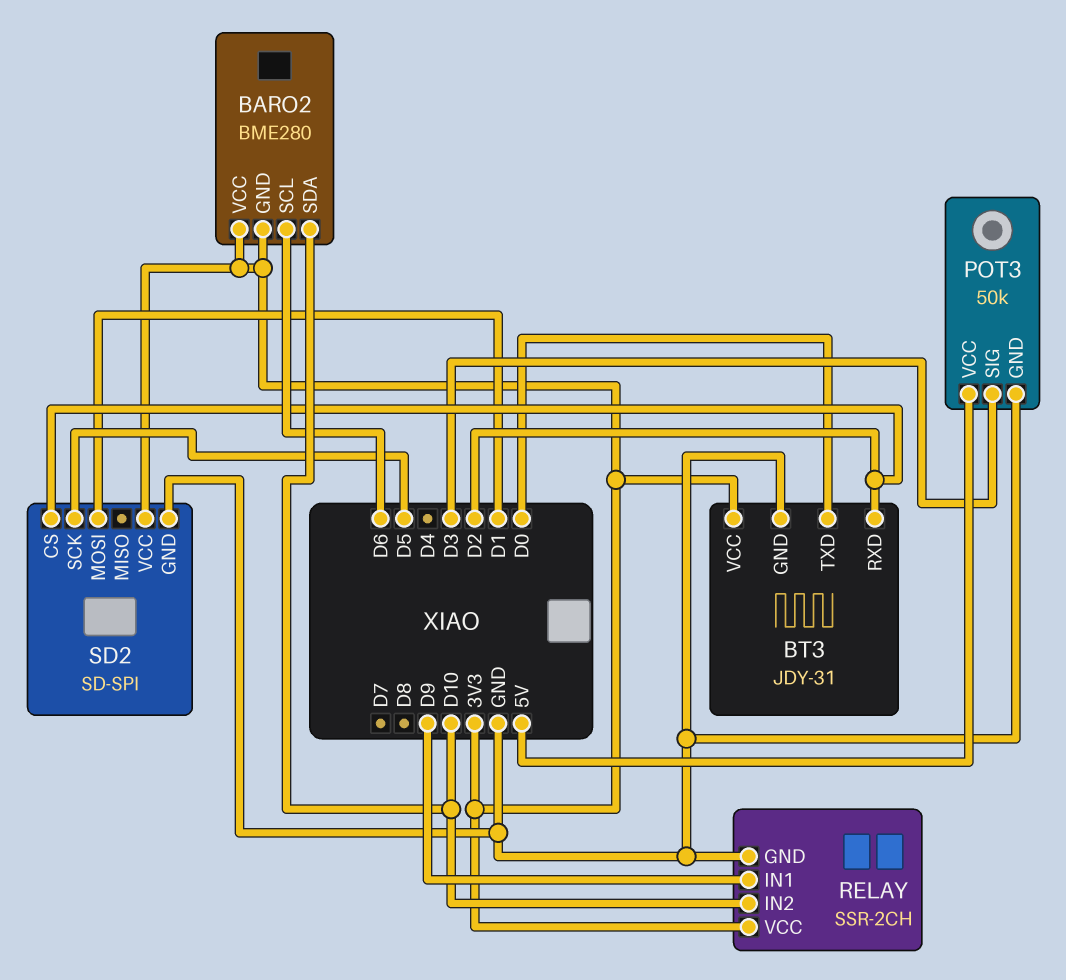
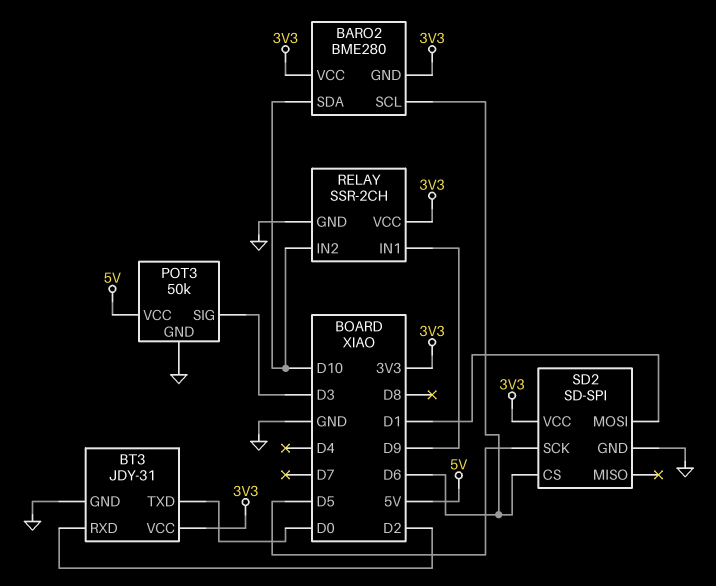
SD2 pin CS: D2 -> D6

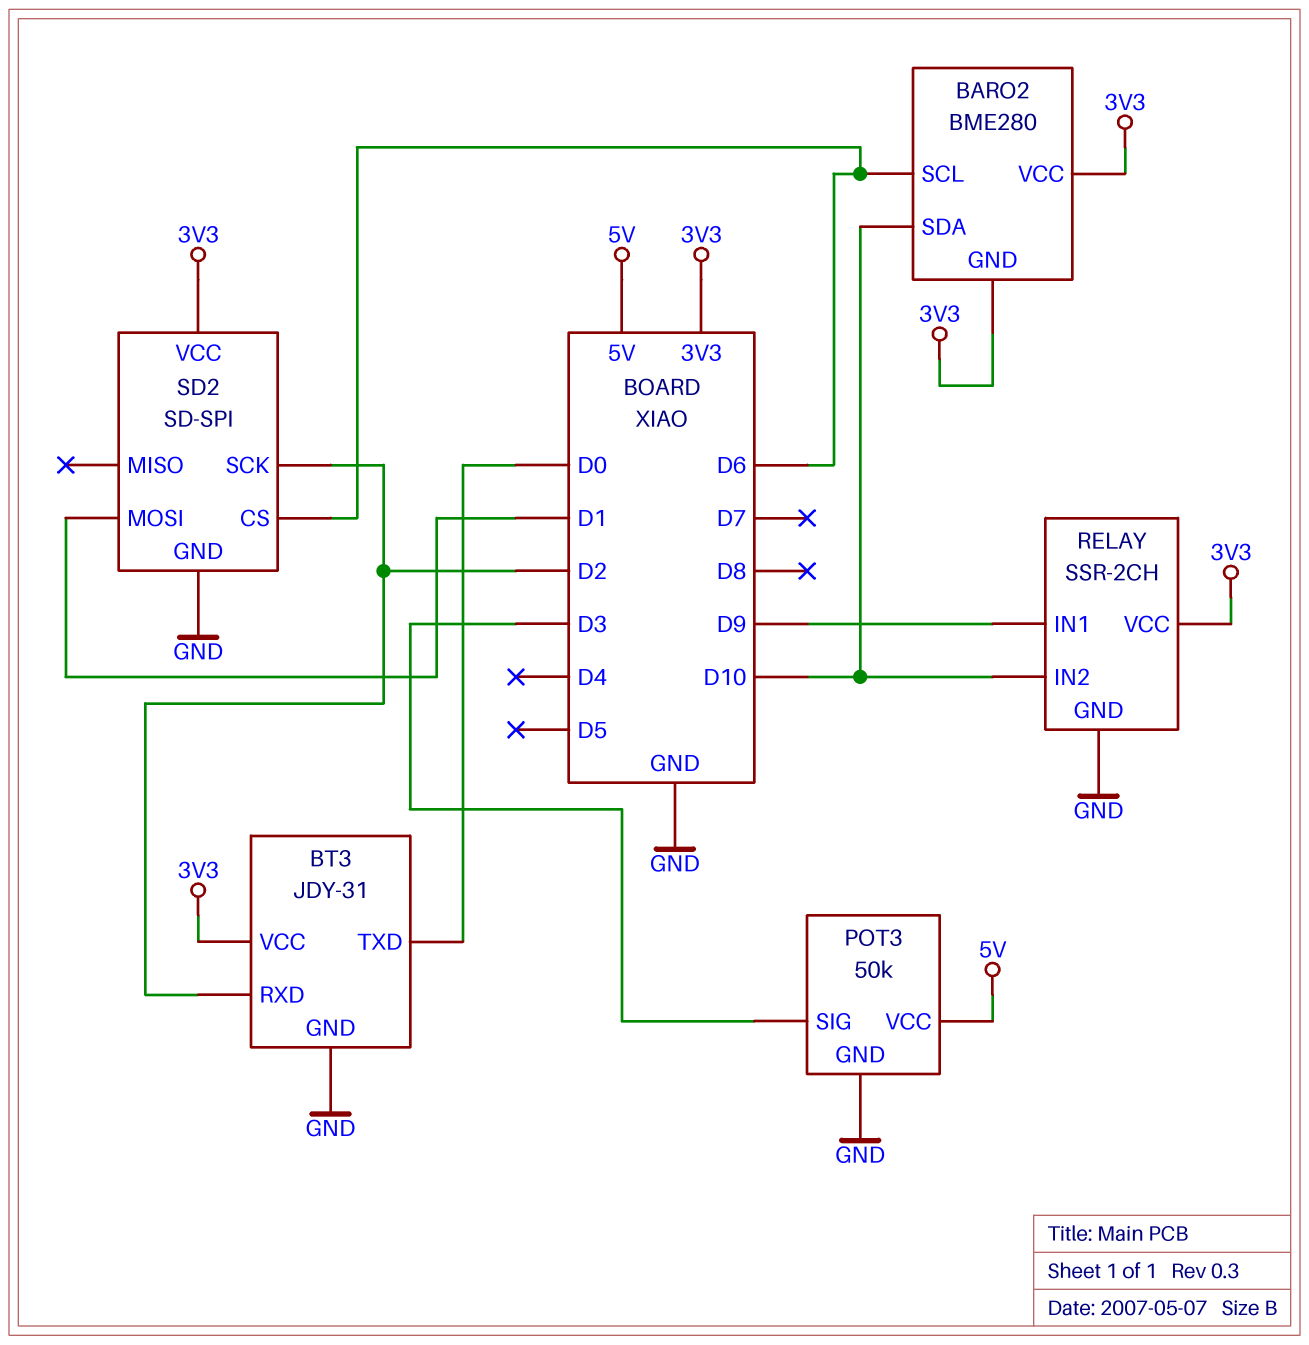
SD2 pin SCK: D5 -> D2

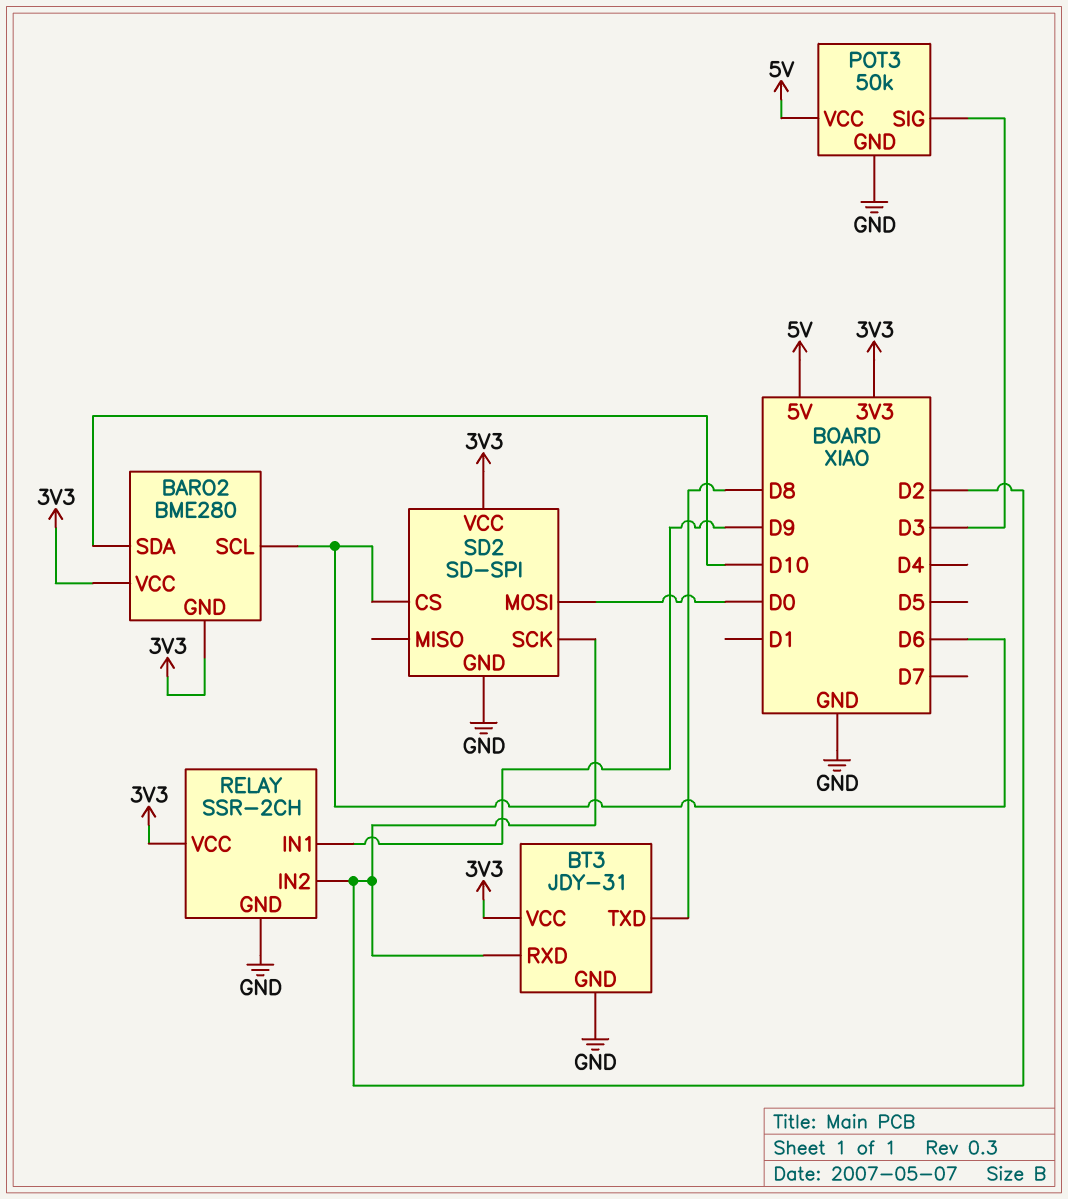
BT3 pin TXD: D0 -> D8
RELAY pin IN2: D10 -> D2
SD2 pin MOSI: D1 -> D0

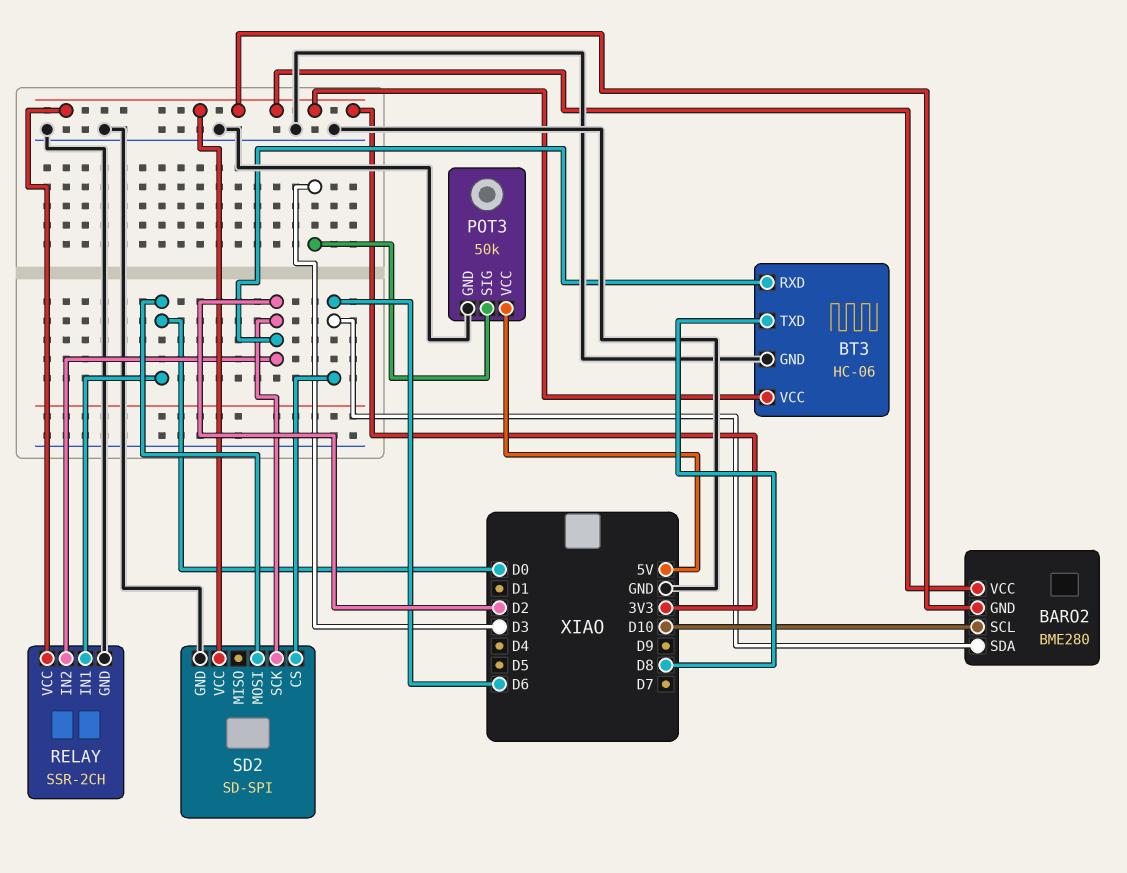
BARO2 pin SCL: D6 -> D10
BARO2 pin SDA: D10 -> D6
BT3: JDY-31 -> HC-06
RELAY pin IN1: D9 -> D0

